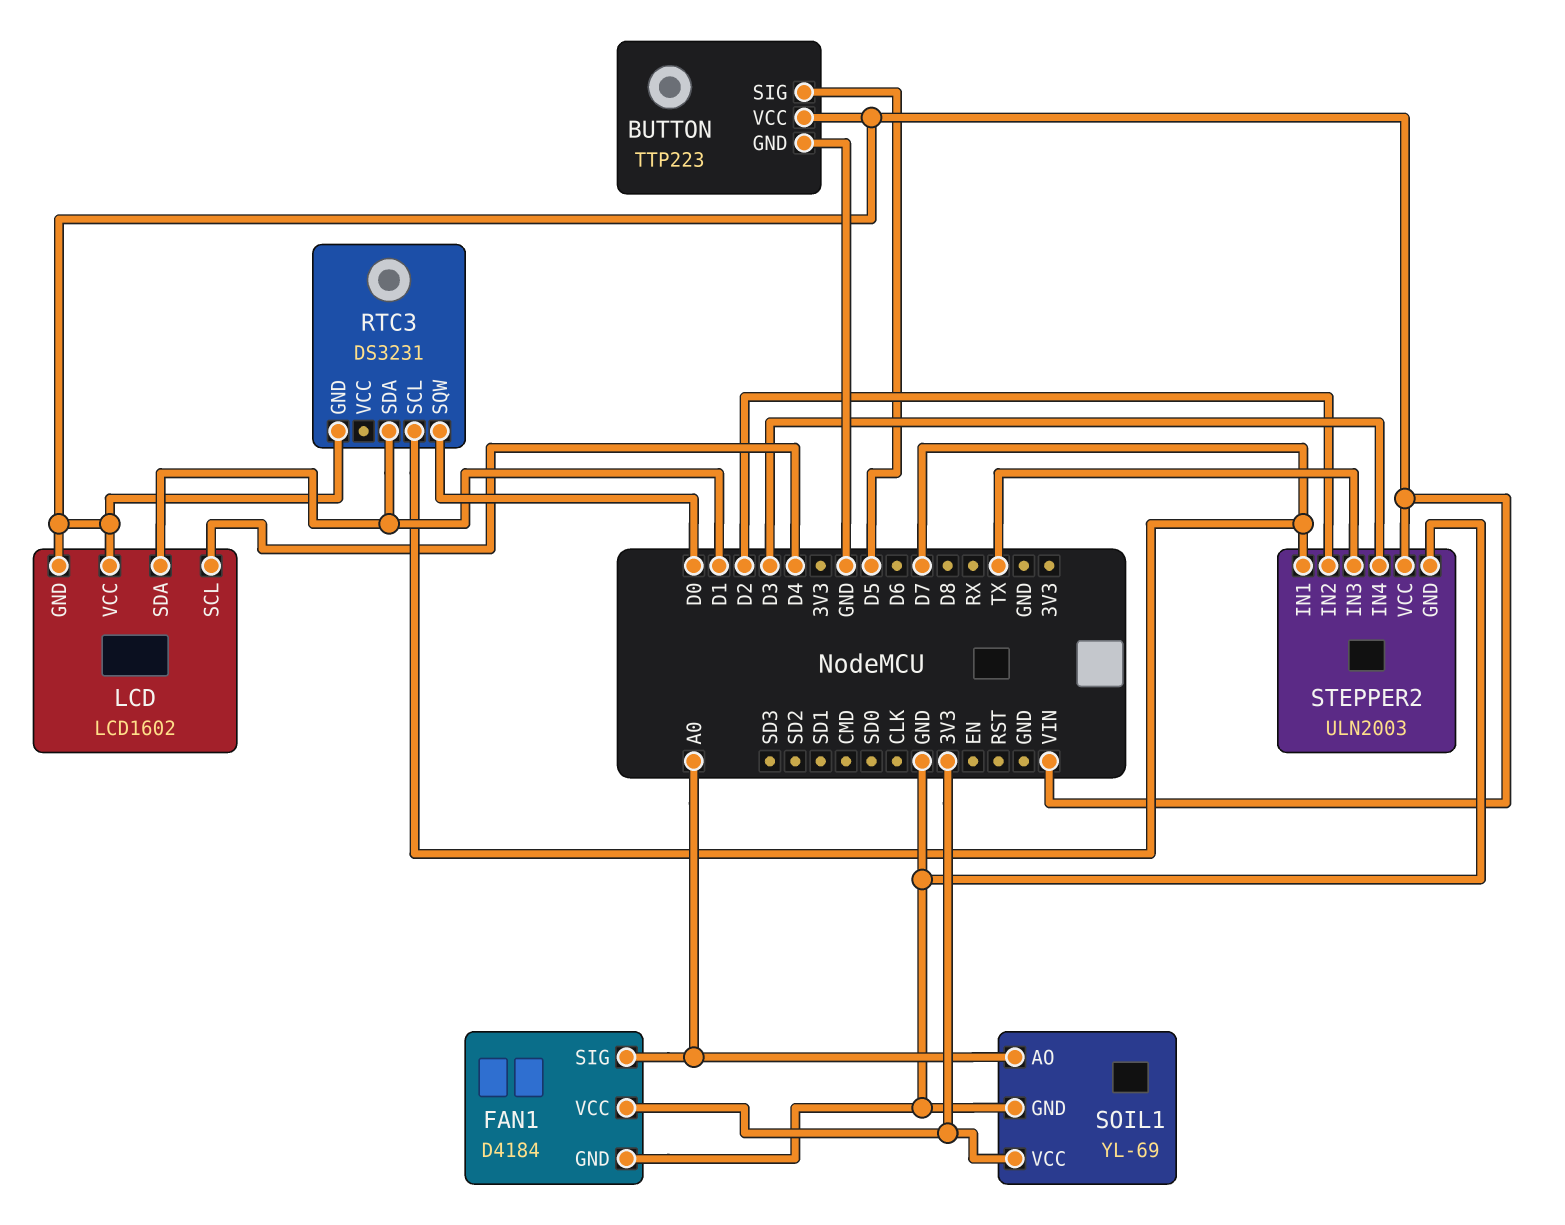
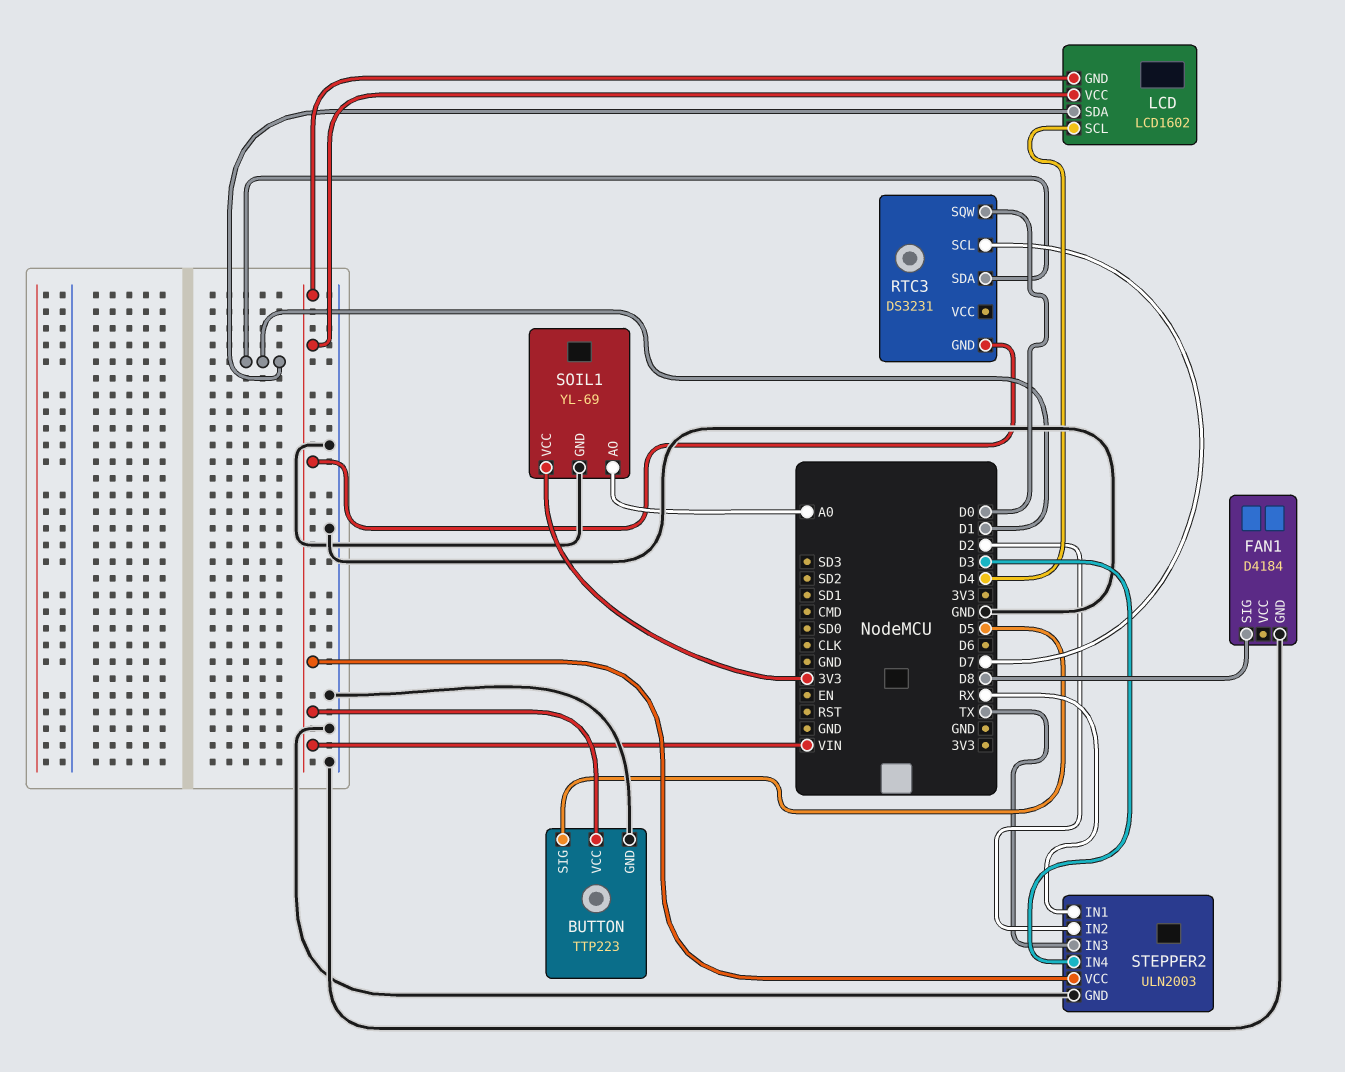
FAN1 pin SIG: A0 -> D8
FAN1 pin VCC: 3V3 -> none
STEPPER2 pin IN1: D7 -> RX

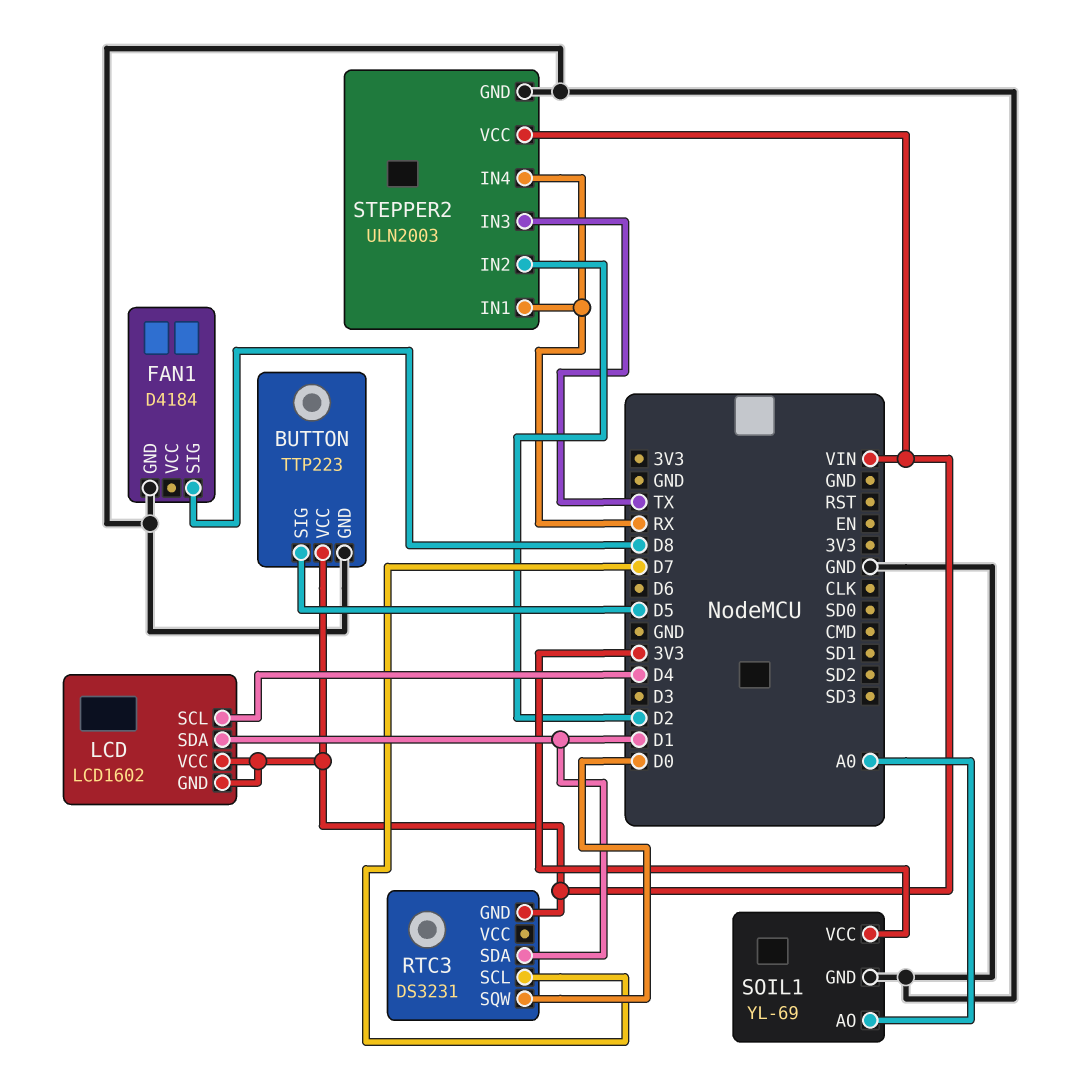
STEPPER2 pin IN4: D3 -> RX

